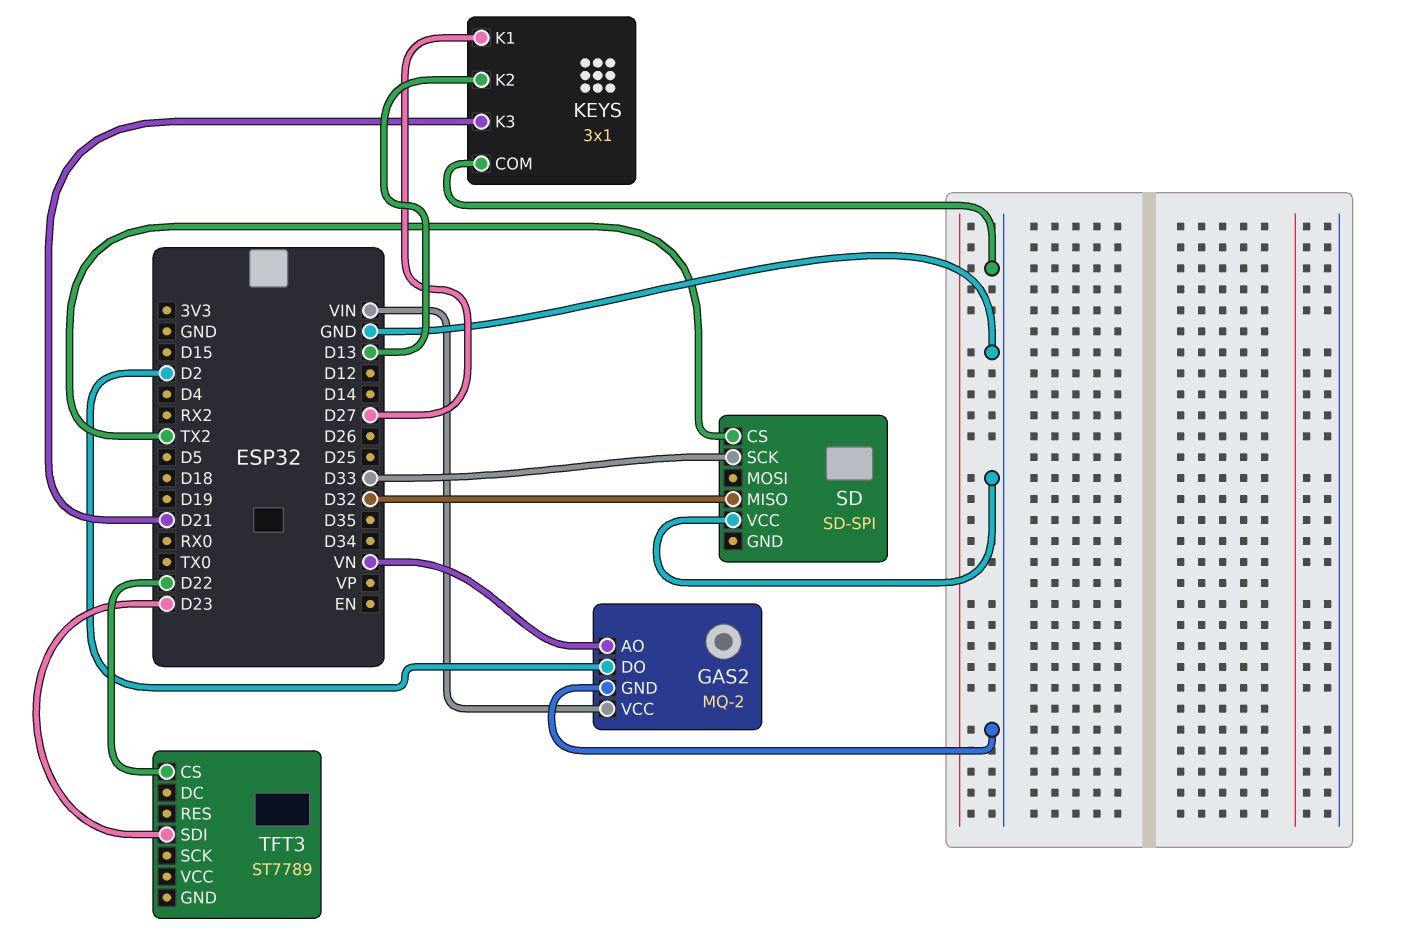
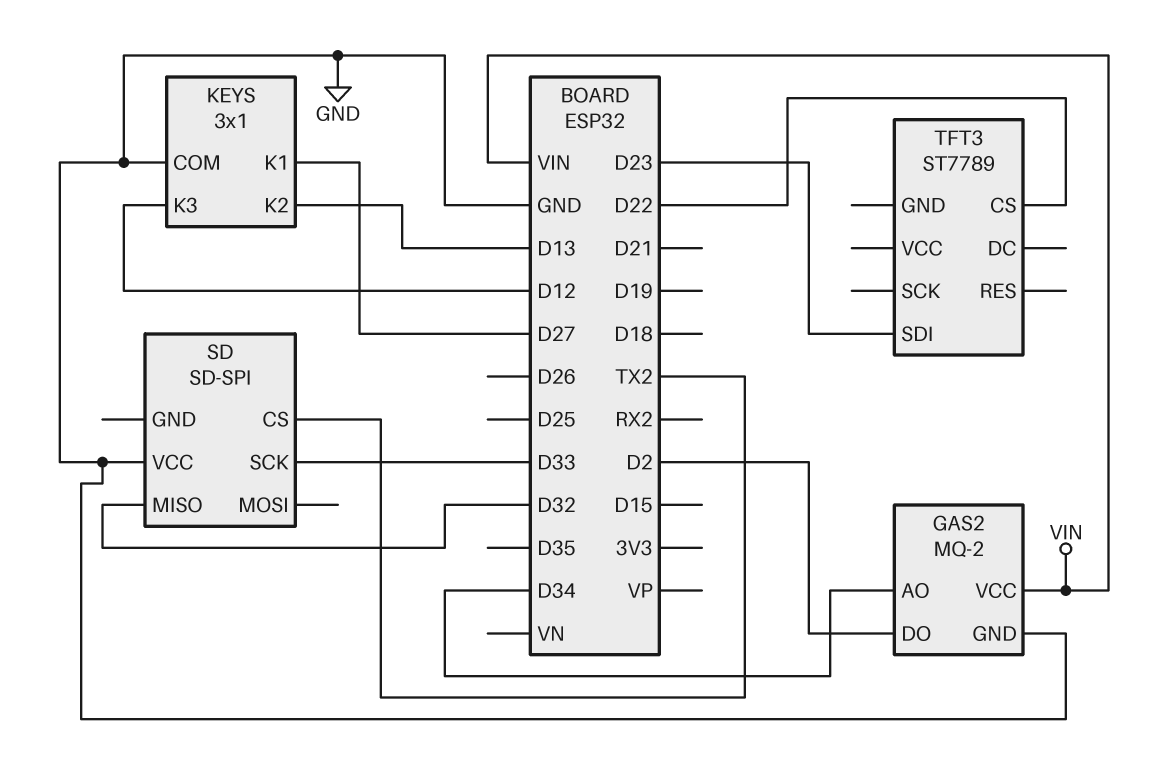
GAS2 pin AO: VN -> D34
KEYS pin K3: D21 -> D12

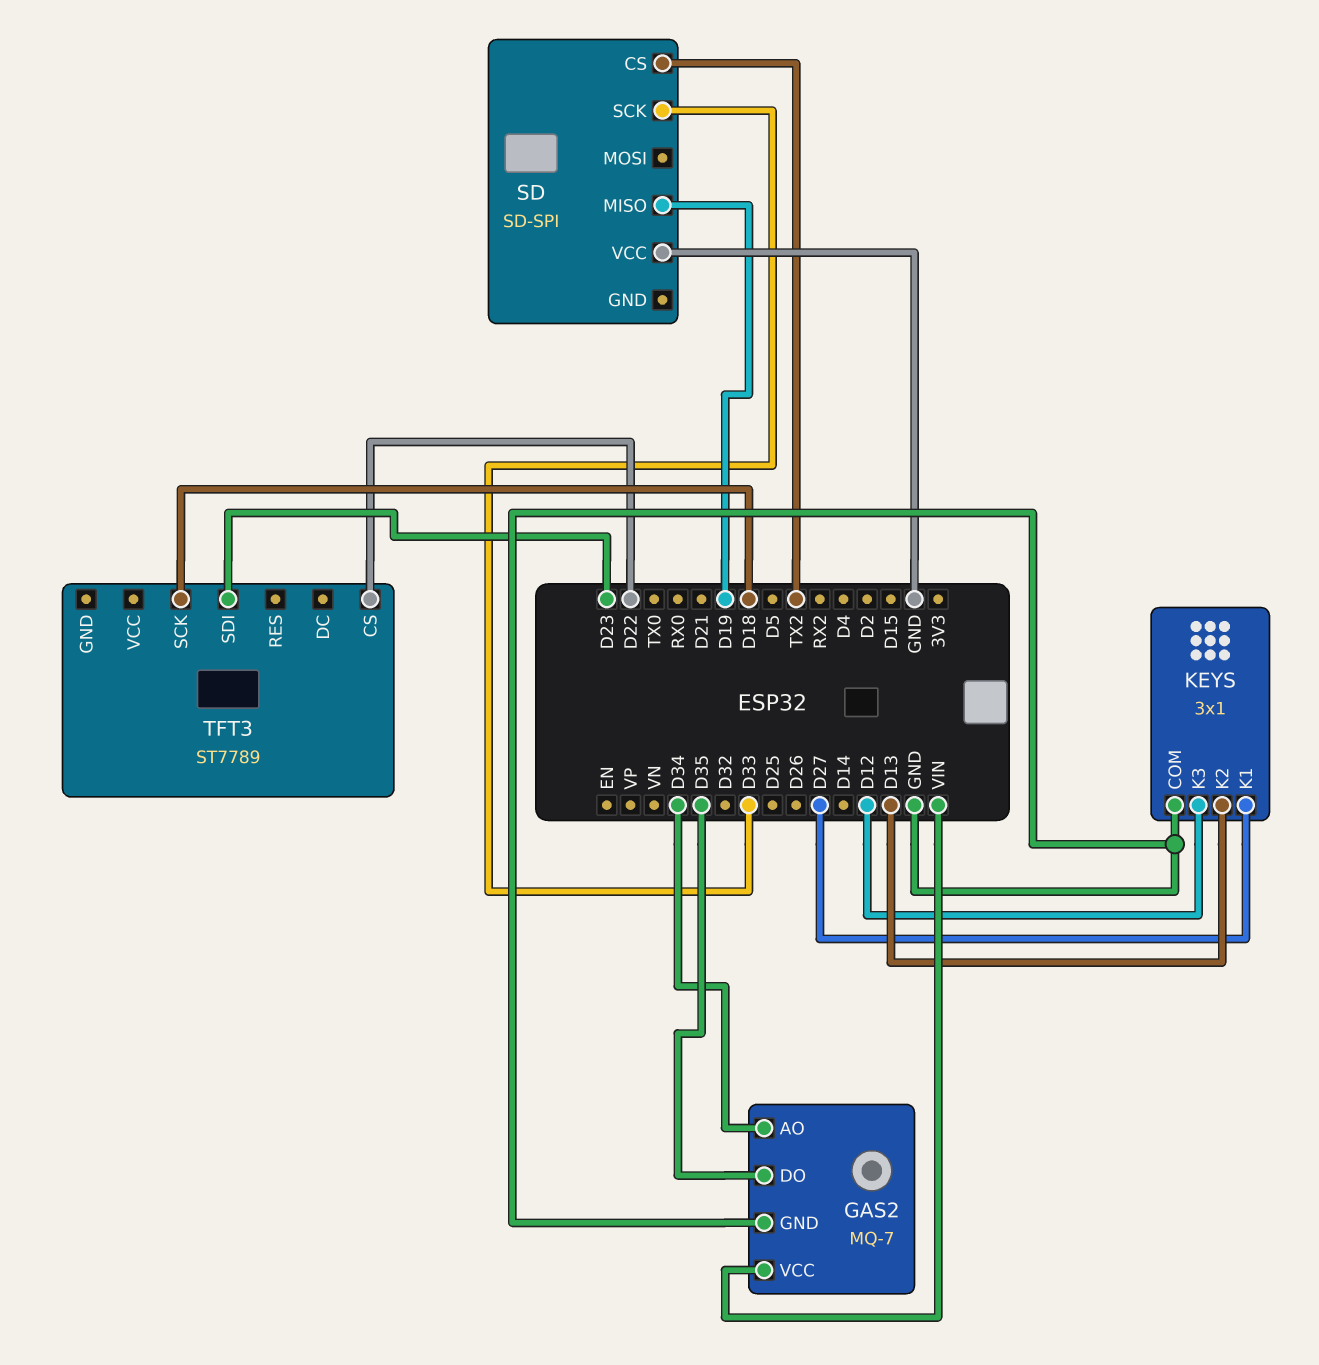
GAS2: MQ-2 -> MQ-7
GAS2 pin DO: D2 -> D35
SD pin MISO: D32 -> D19
TFT3 pin SCK: none -> D18

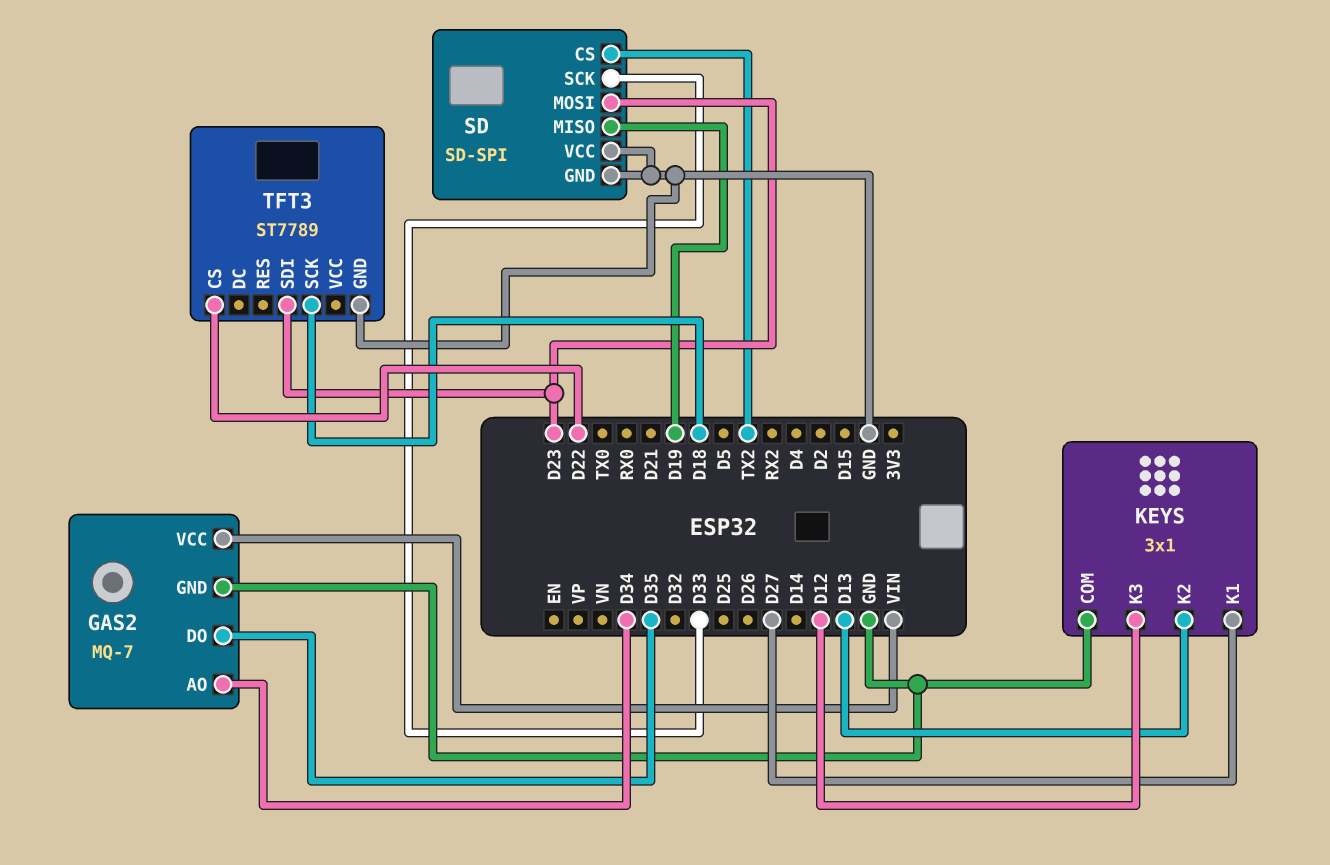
SD pin GND: none -> GND
SD pin MOSI: none -> D23
TFT3 pin GND: none -> GND

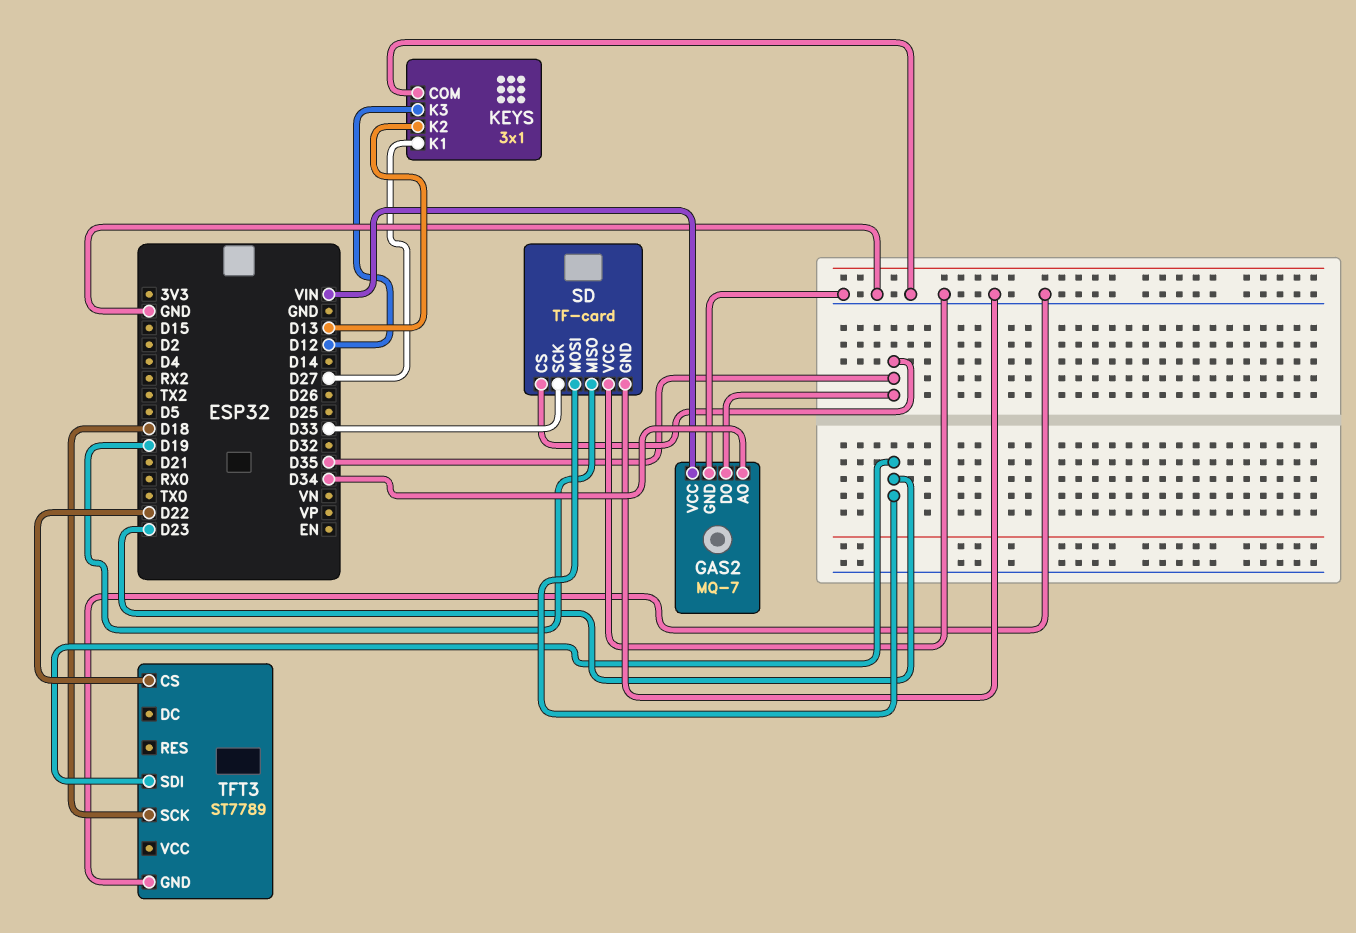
SD: SD-SPI -> TF-card
SD pin CS: TX2 -> D35

